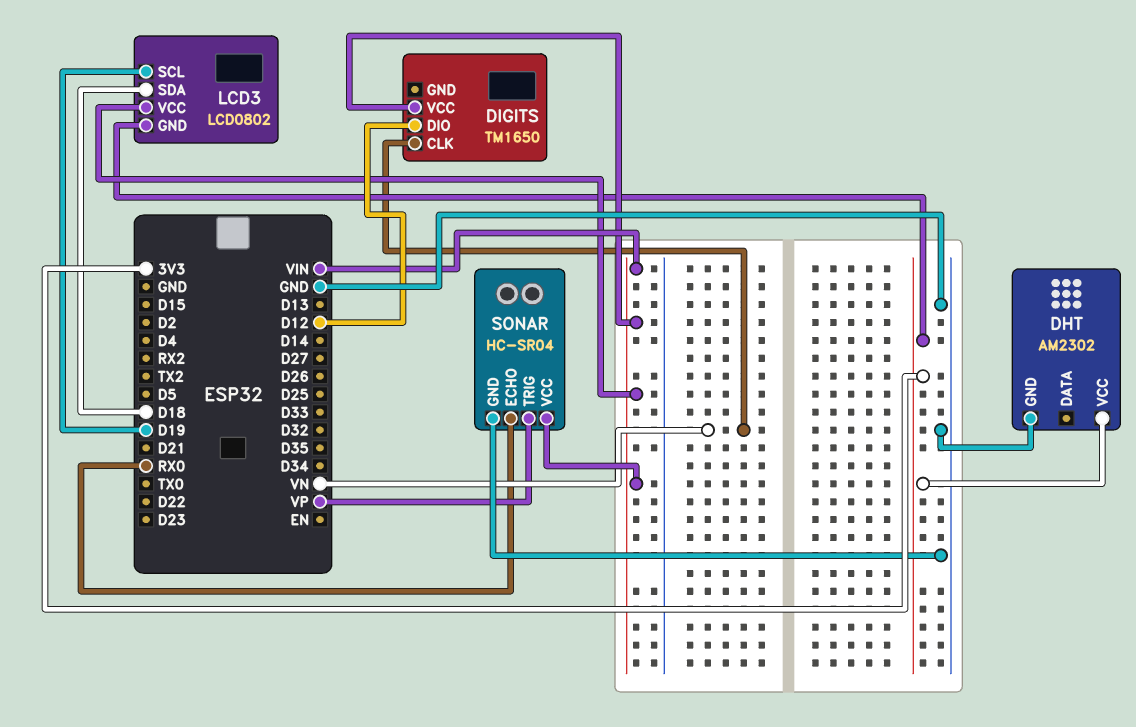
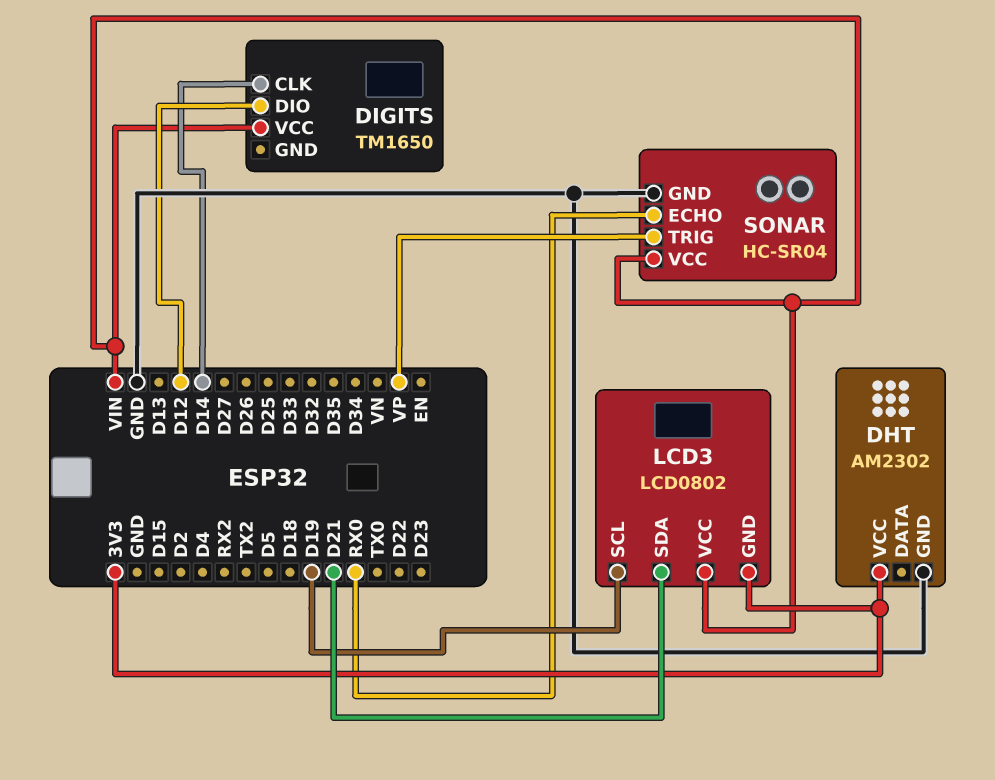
DIGITS pin CLK: VN -> D14
LCD3 pin SDA: D18 -> D21

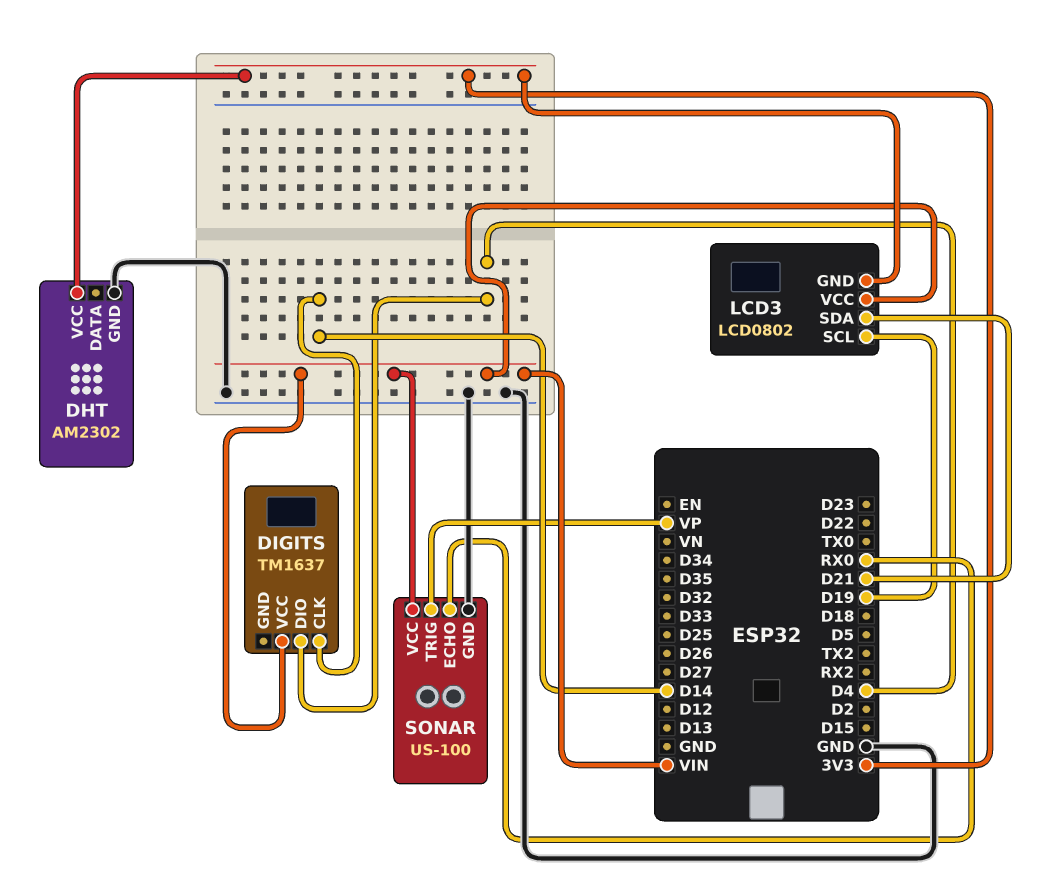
DIGITS: TM1650 -> TM1637
DIGITS pin DIO: D12 -> D4
SONAR: HC-SR04 -> US-100

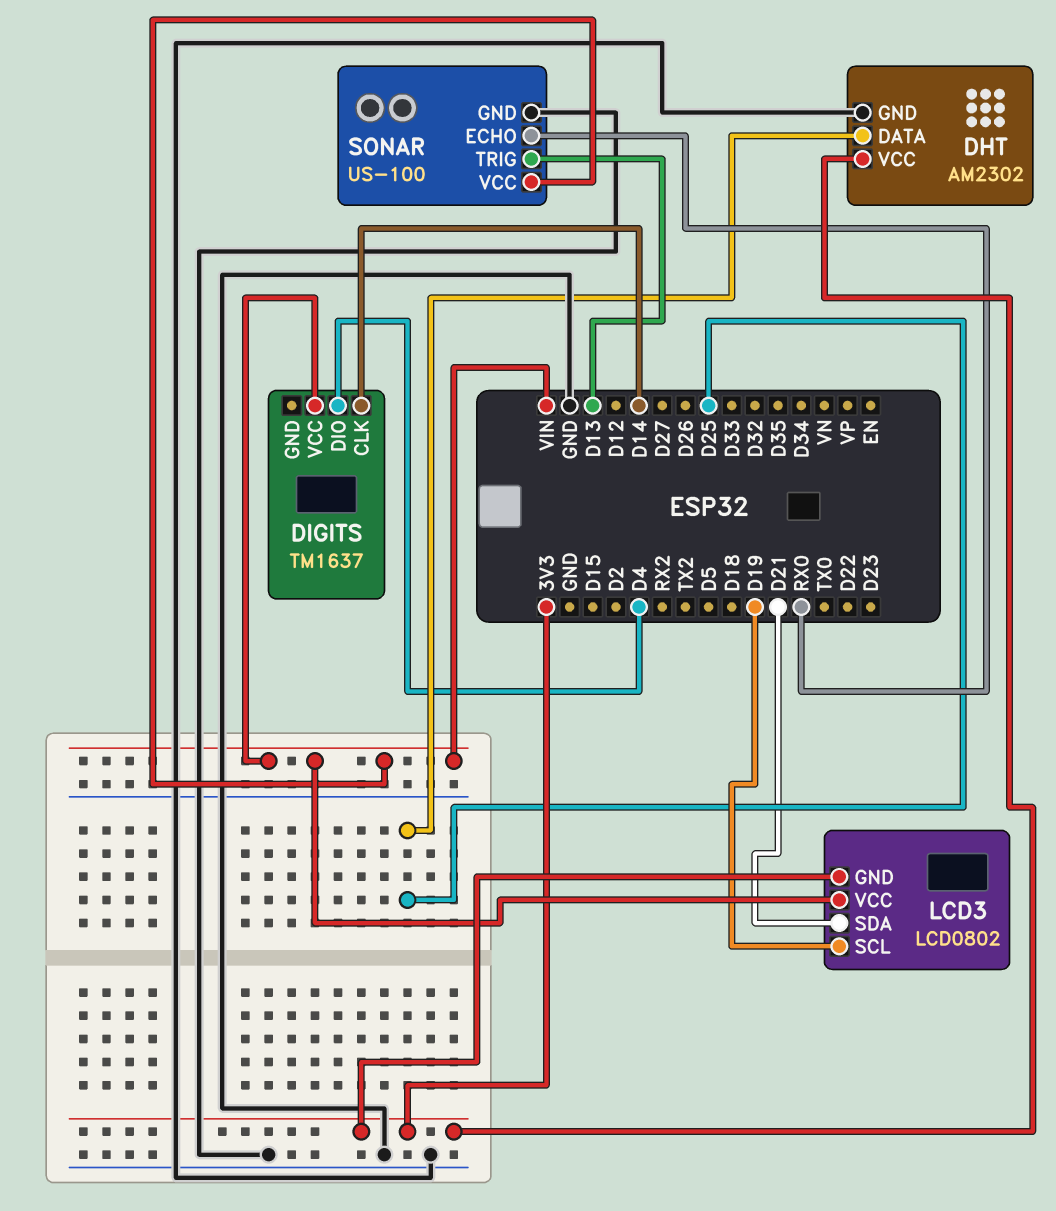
DHT pin DATA: none -> D25
SONAR pin TRIG: VP -> D13

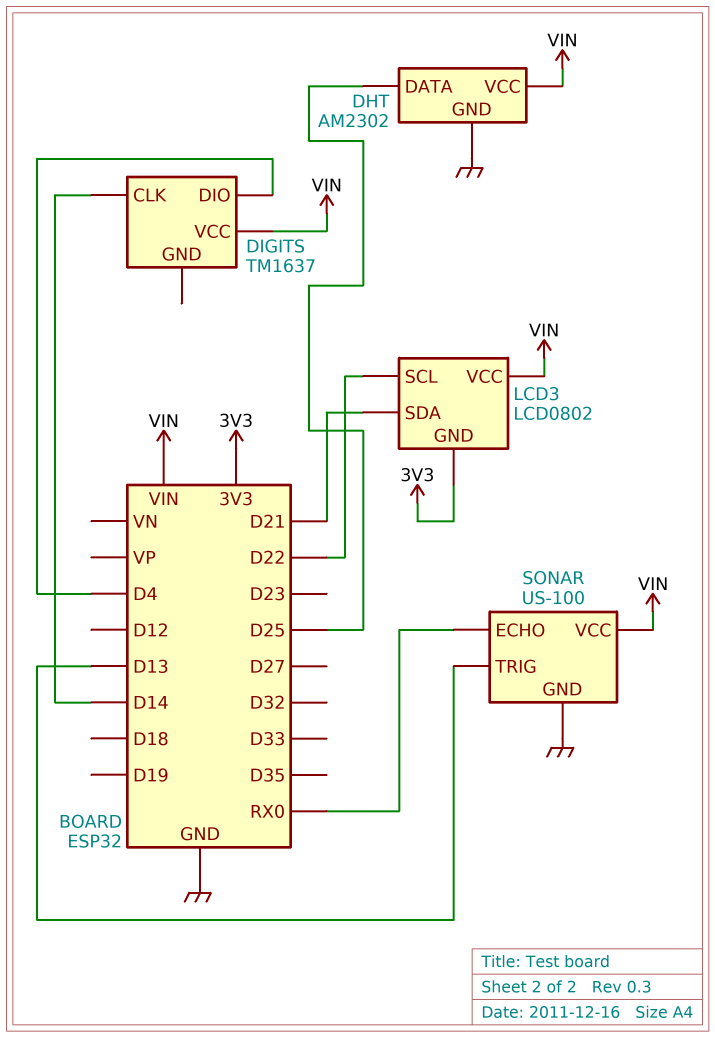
DHT pin VCC: 3V3 -> VIN
LCD3 pin SCL: D19 -> D22

